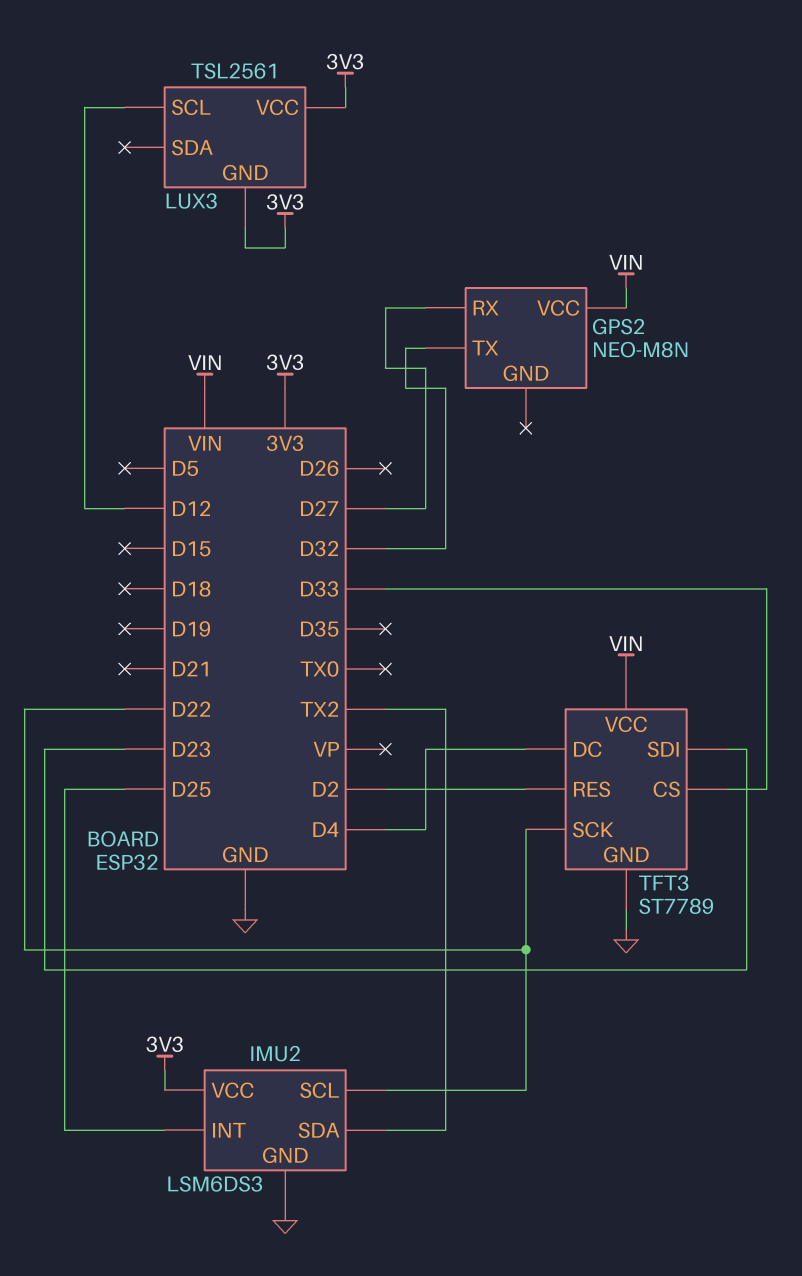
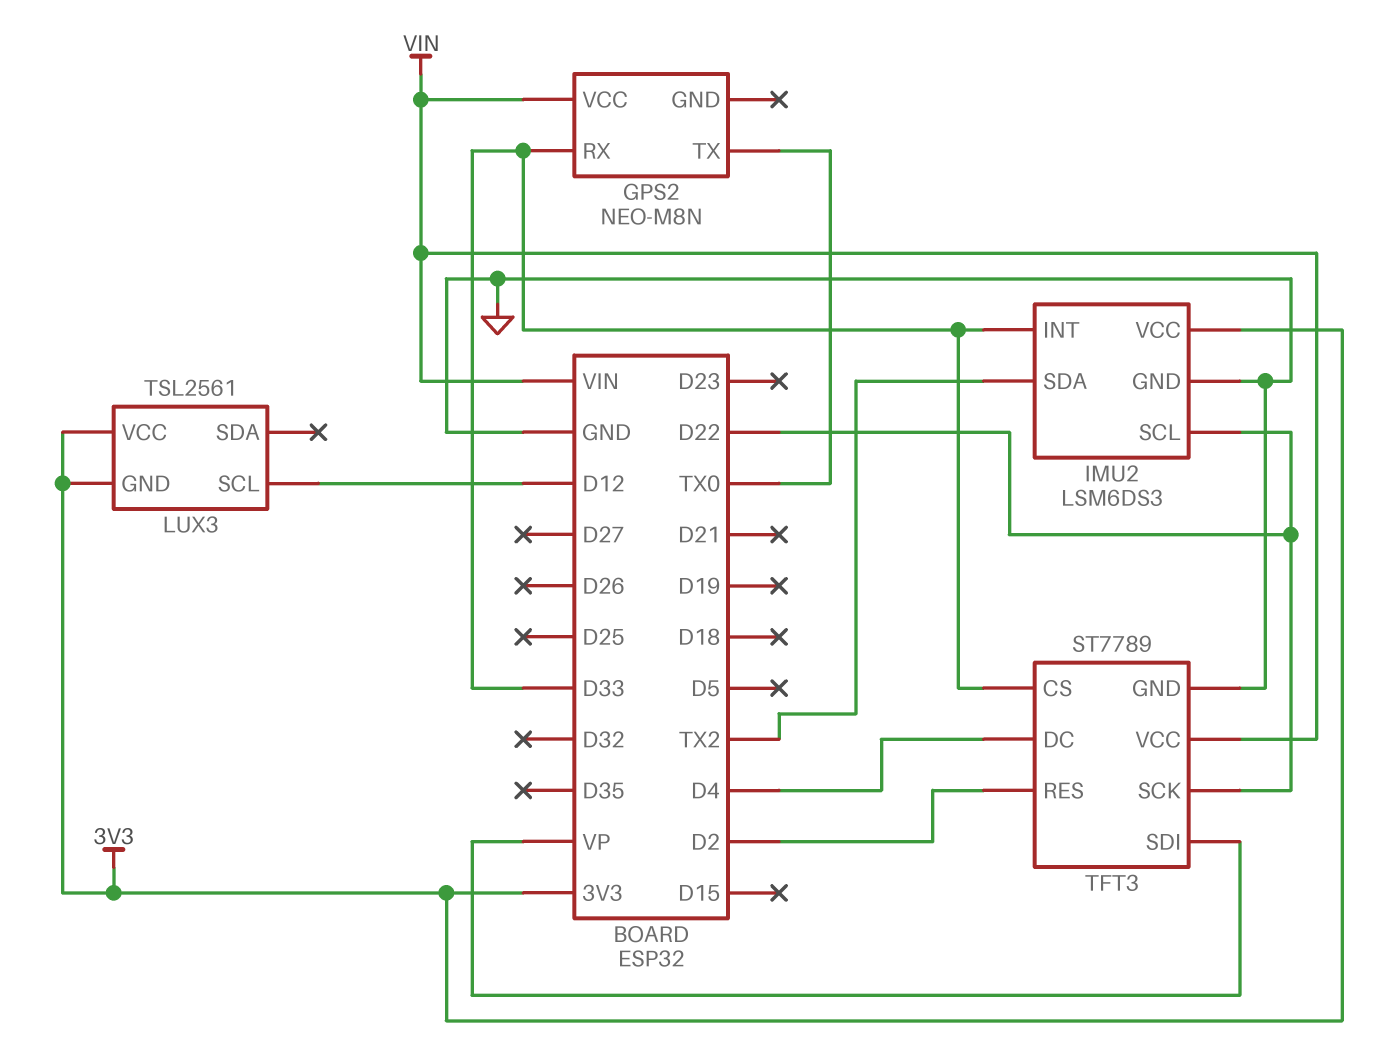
GPS2 pin RX: D27 -> D33
GPS2 pin TX: D32 -> TX0
IMU2 pin INT: D25 -> D33
TFT3 pin SDI: D23 -> VP

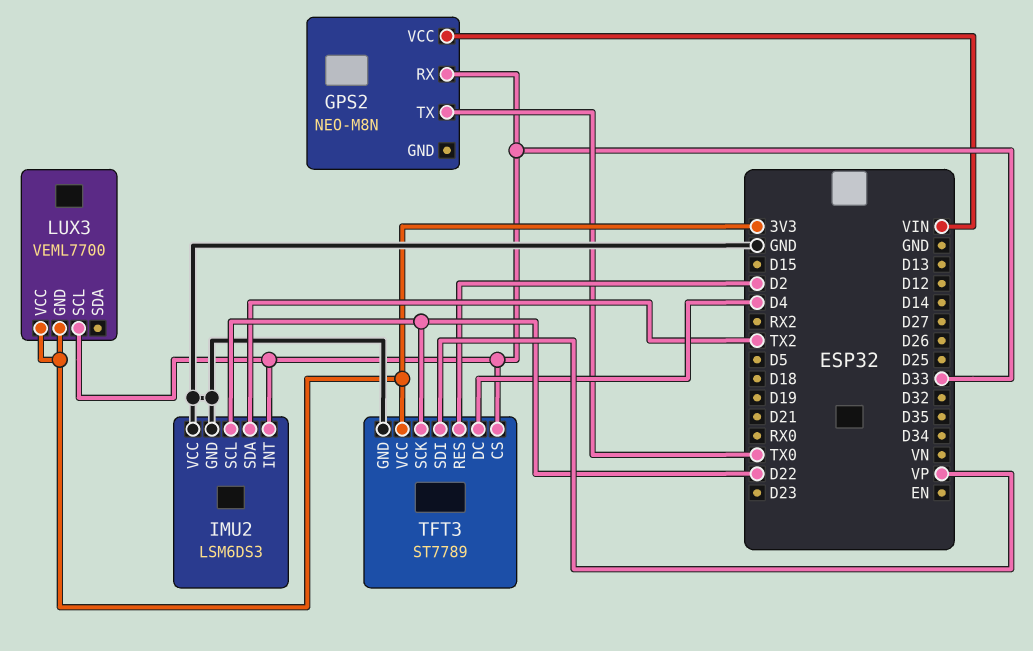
IMU2 pin VCC: 3V3 -> GND
LUX3: TSL2561 -> VEML7700
LUX3 pin SCL: D12 -> D33
TFT3 pin VCC: VIN -> 3V3

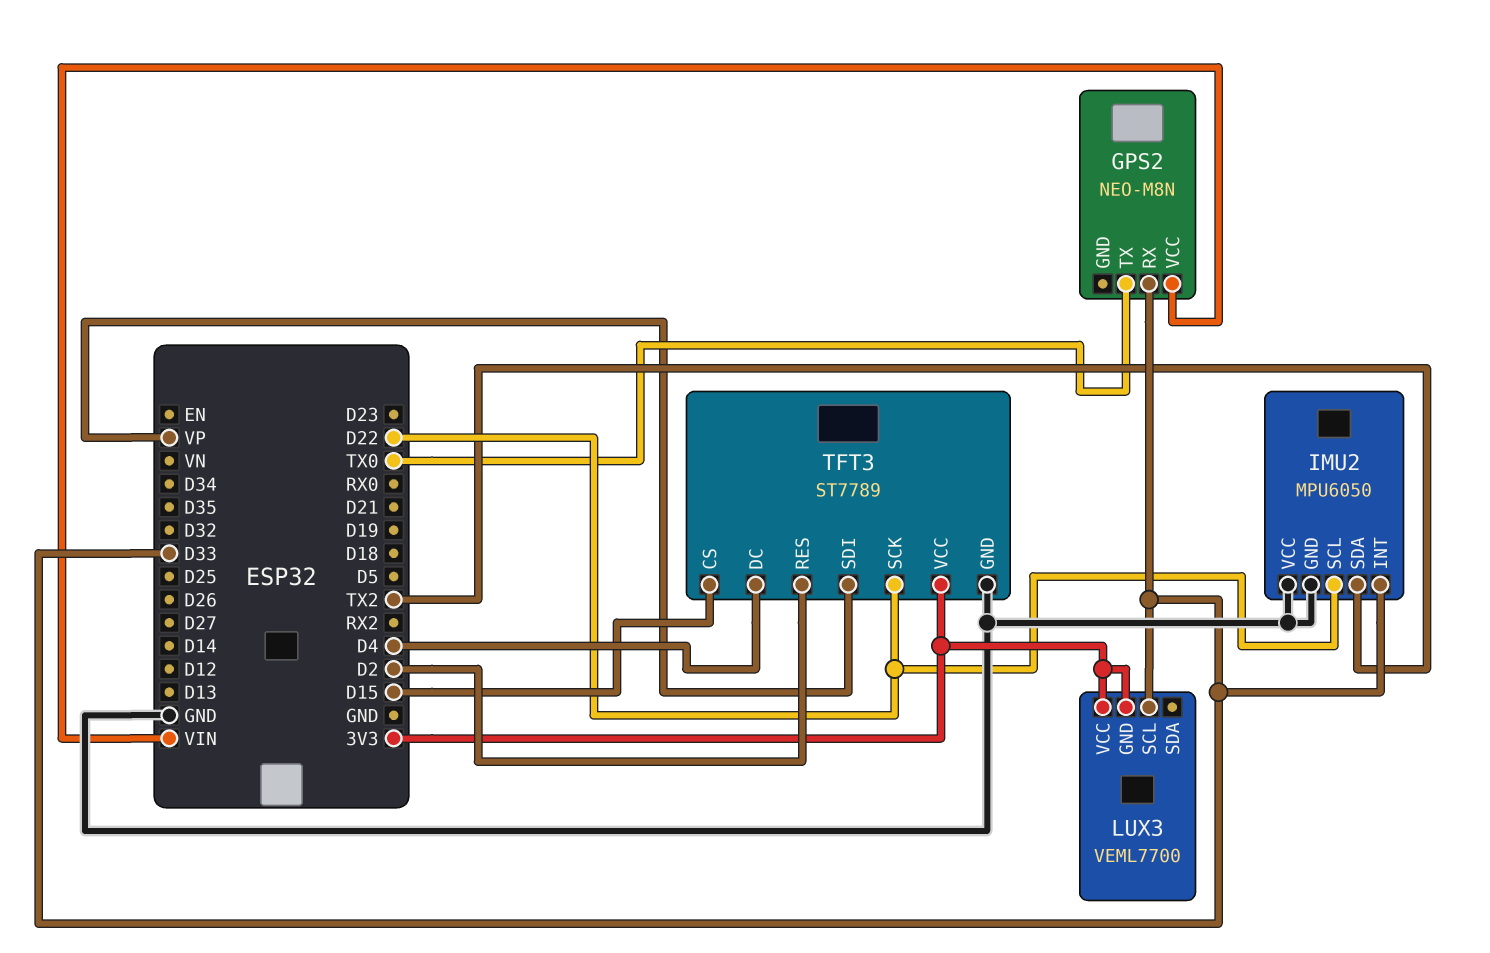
IMU2: LSM6DS3 -> MPU6050
TFT3 pin CS: D33 -> D15

